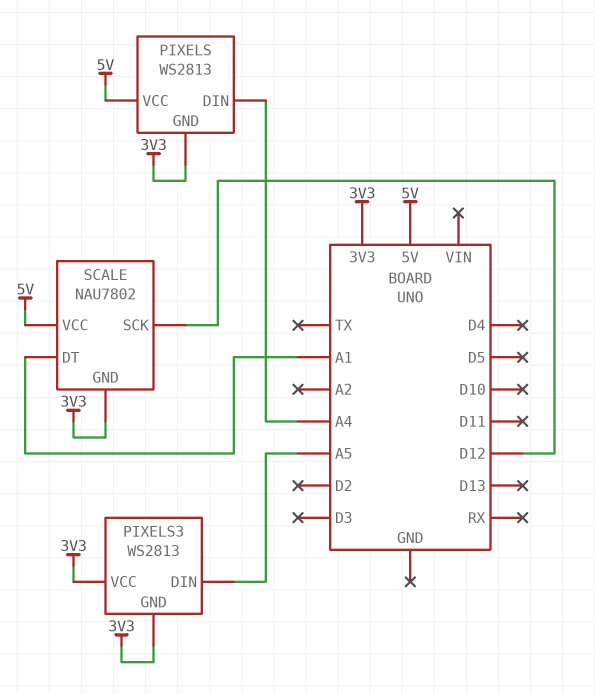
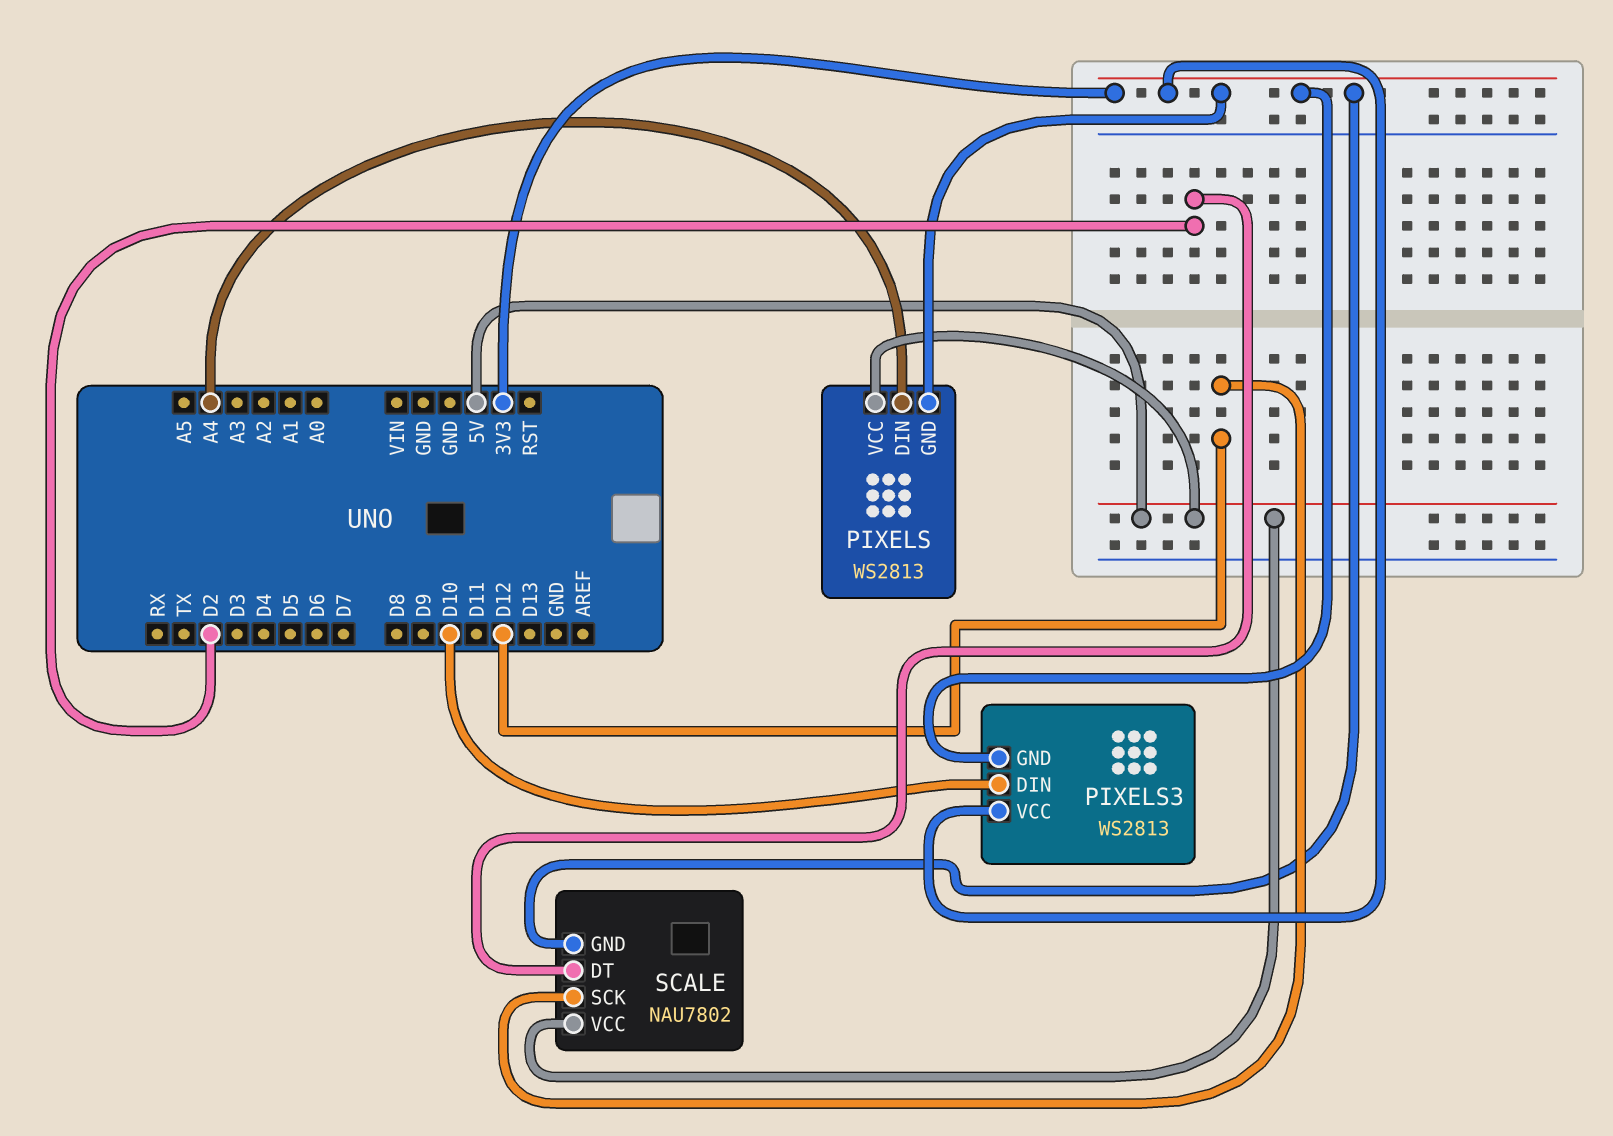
PIXELS3 pin DIN: A5 -> D10
SCALE pin DT: A1 -> D2

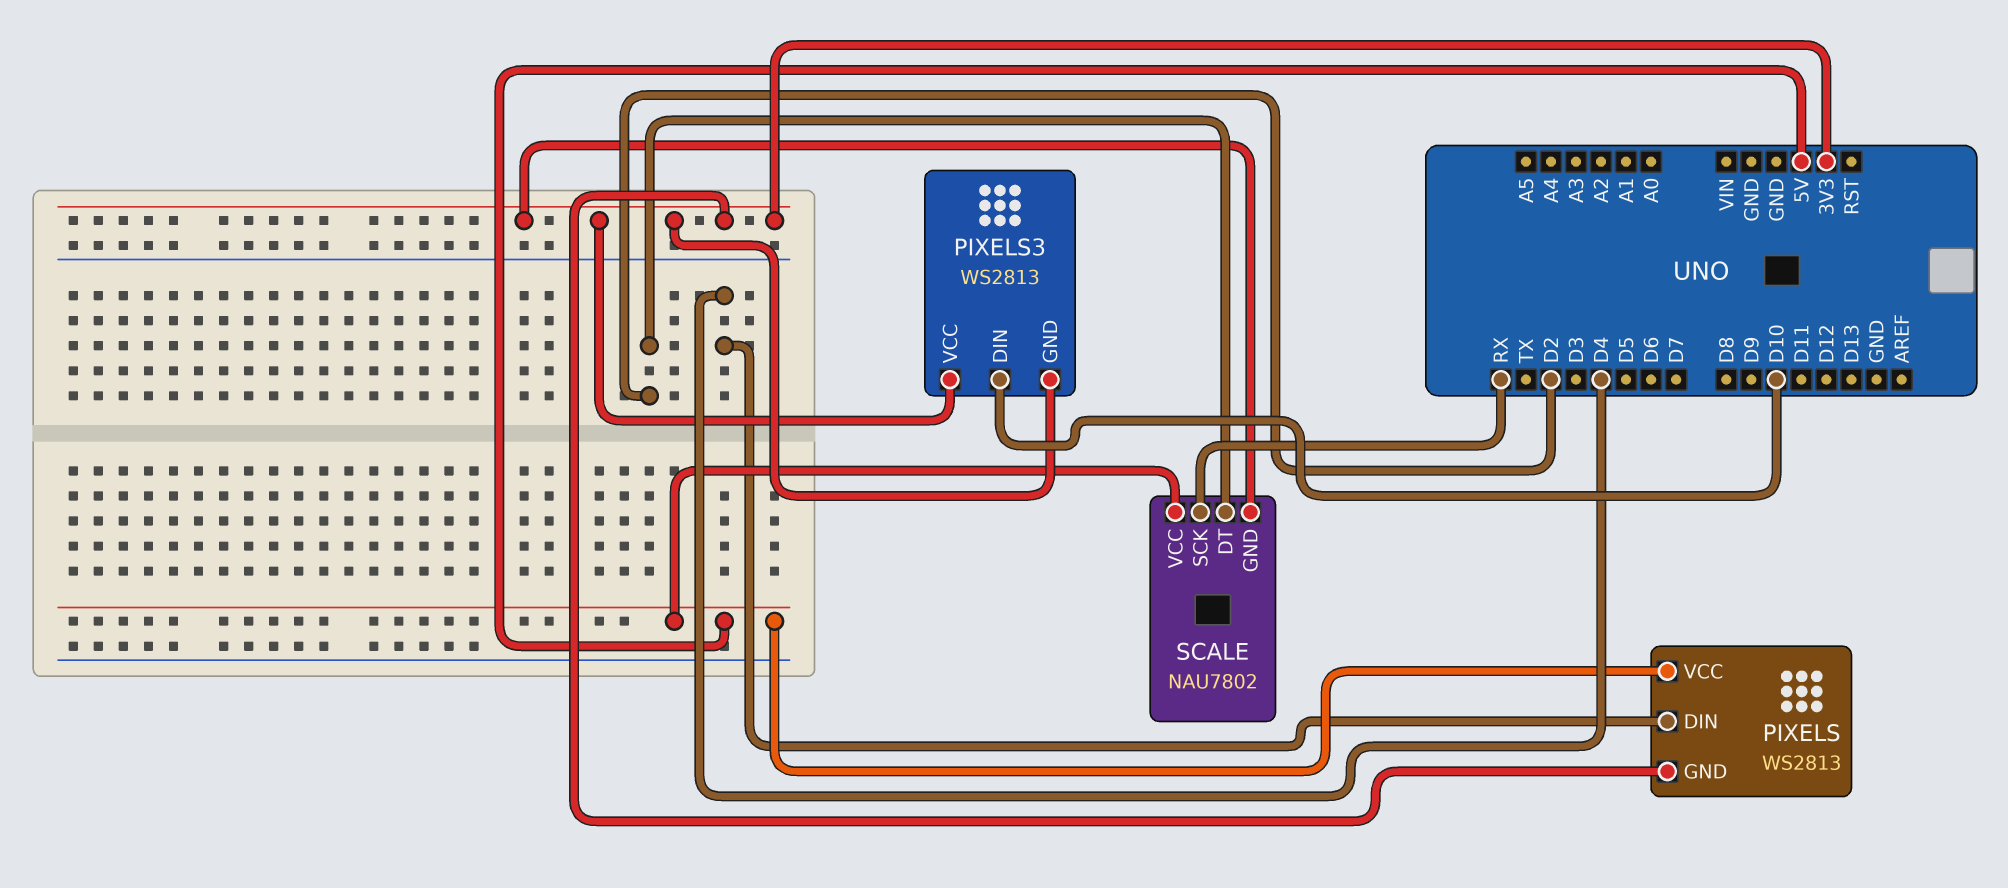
PIXELS pin DIN: A4 -> D4
SCALE pin SCK: D12 -> RX

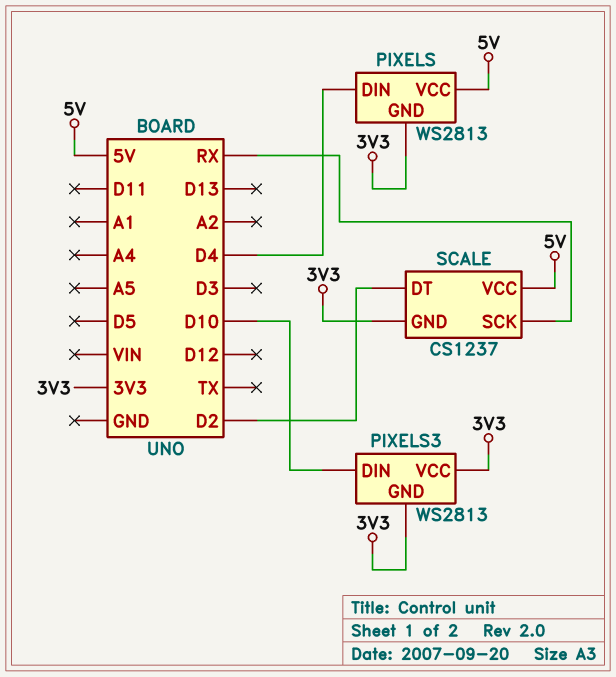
SCALE: NAU7802 -> CS1237

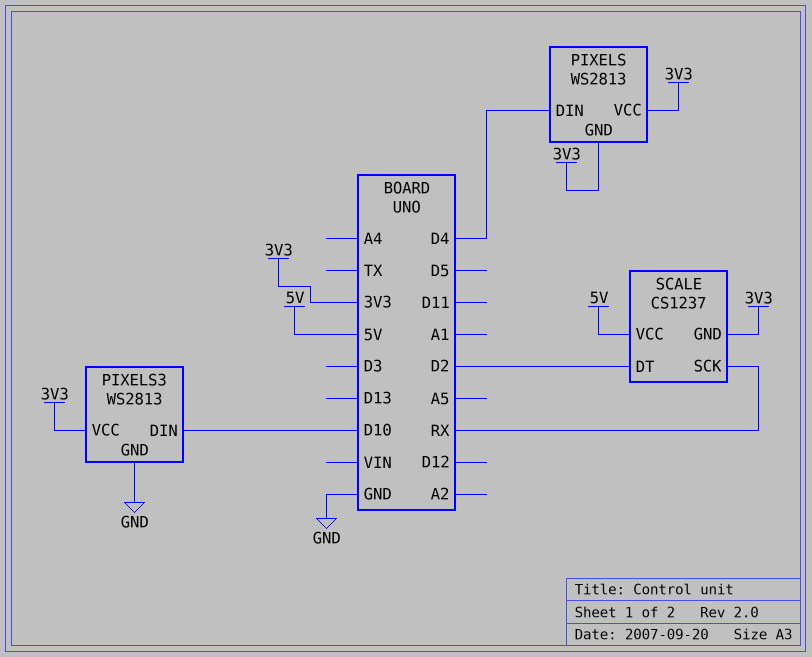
PIXELS pin VCC: 5V -> 3V3
PIXELS3 pin GND: 3V3 -> GND

